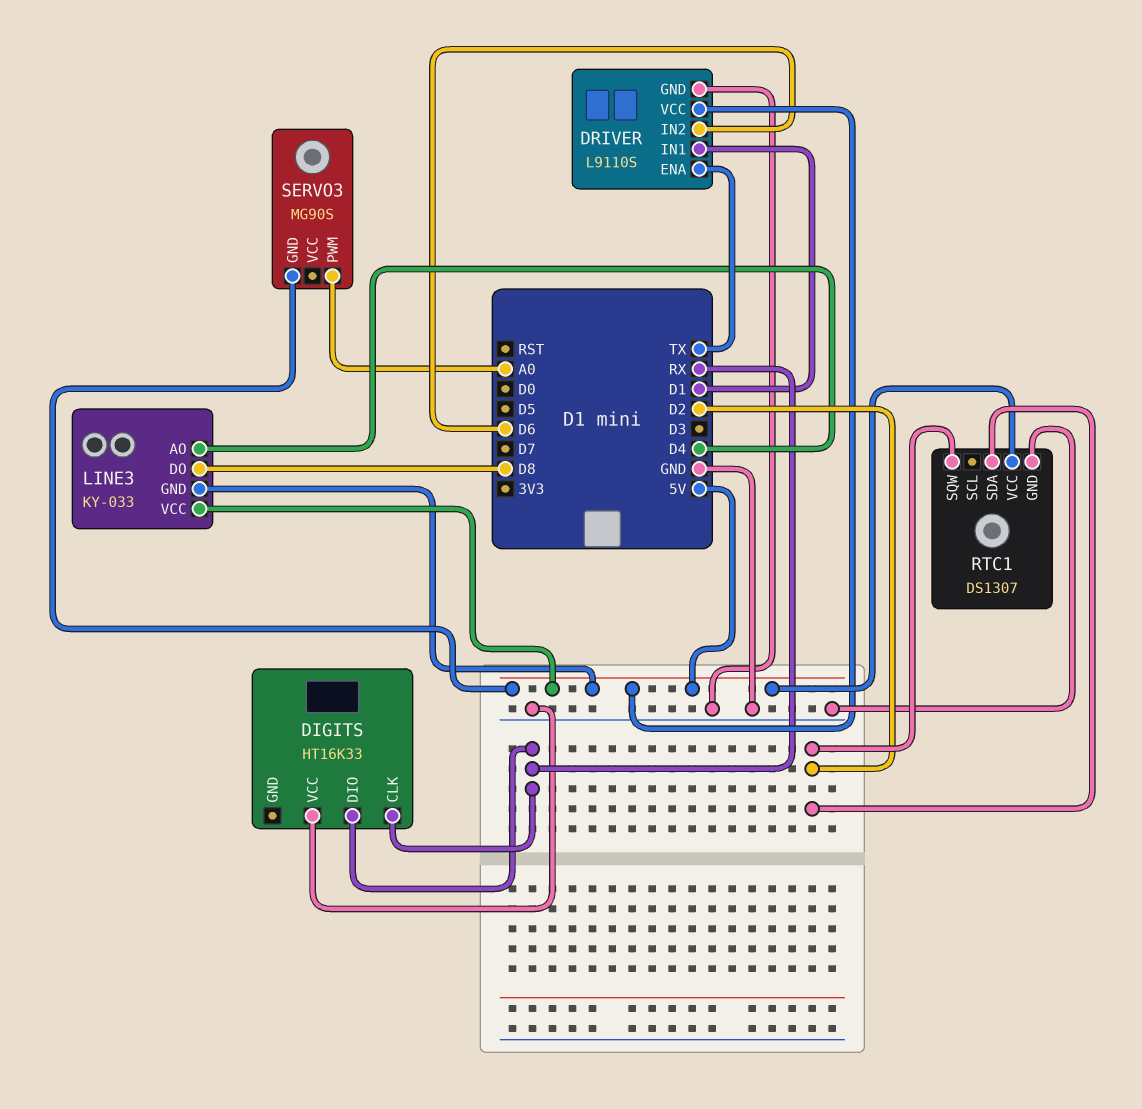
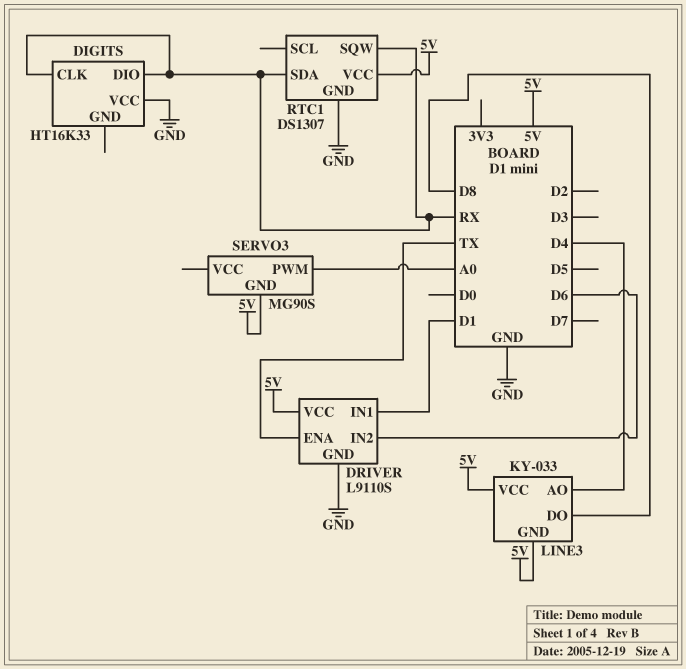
RTC1 pin SDA: D2 -> RX
RTC1 pin SQW: D2 -> RX

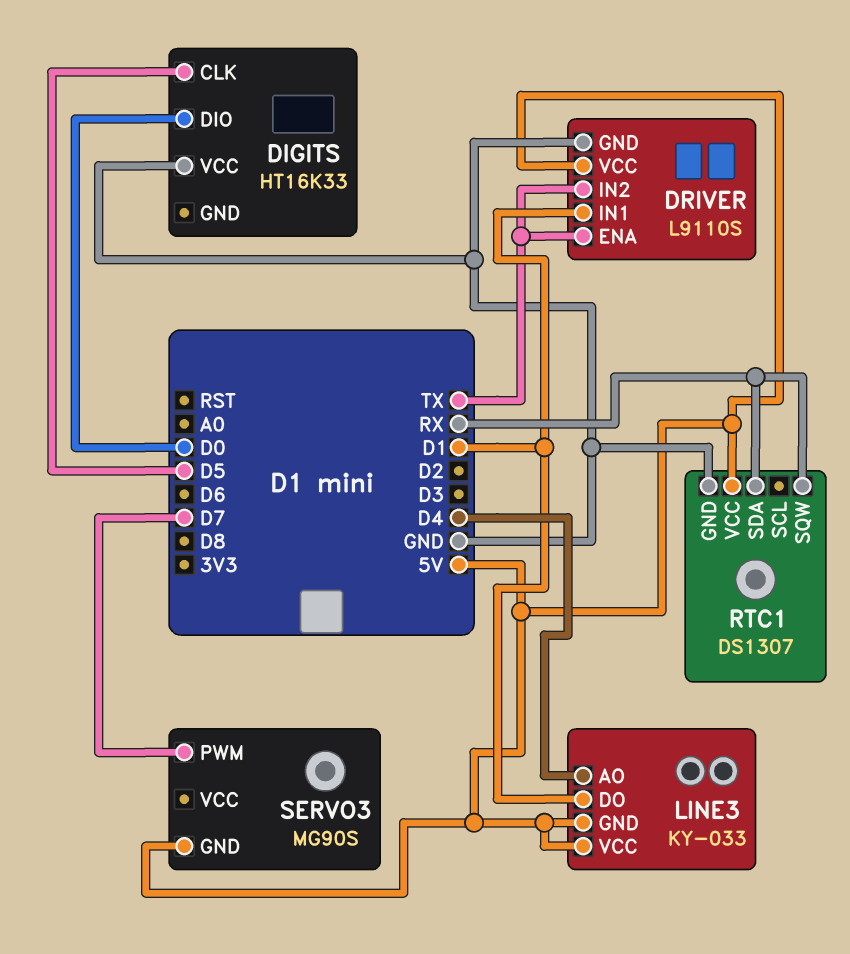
DIGITS pin CLK: RX -> D5
DIGITS pin DIO: RX -> D0
DRIVER pin IN2: D6 -> TX
LINE3 pin DO: D8 -> D1
SERVO3 pin PWM: A0 -> D7

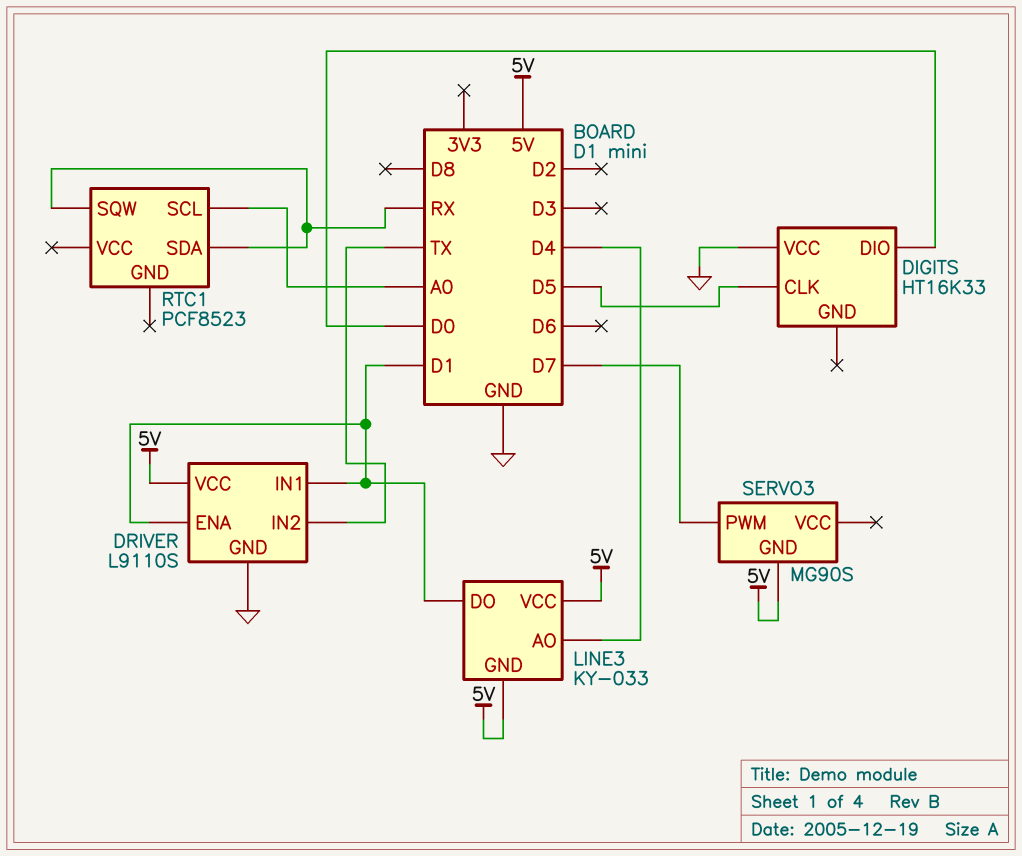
DRIVER pin ENA: TX -> D1
RTC1: DS1307 -> PCF8523
RTC1 pin GND: GND -> none
RTC1 pin SCL: none -> A0
RTC1 pin VCC: 5V -> none

